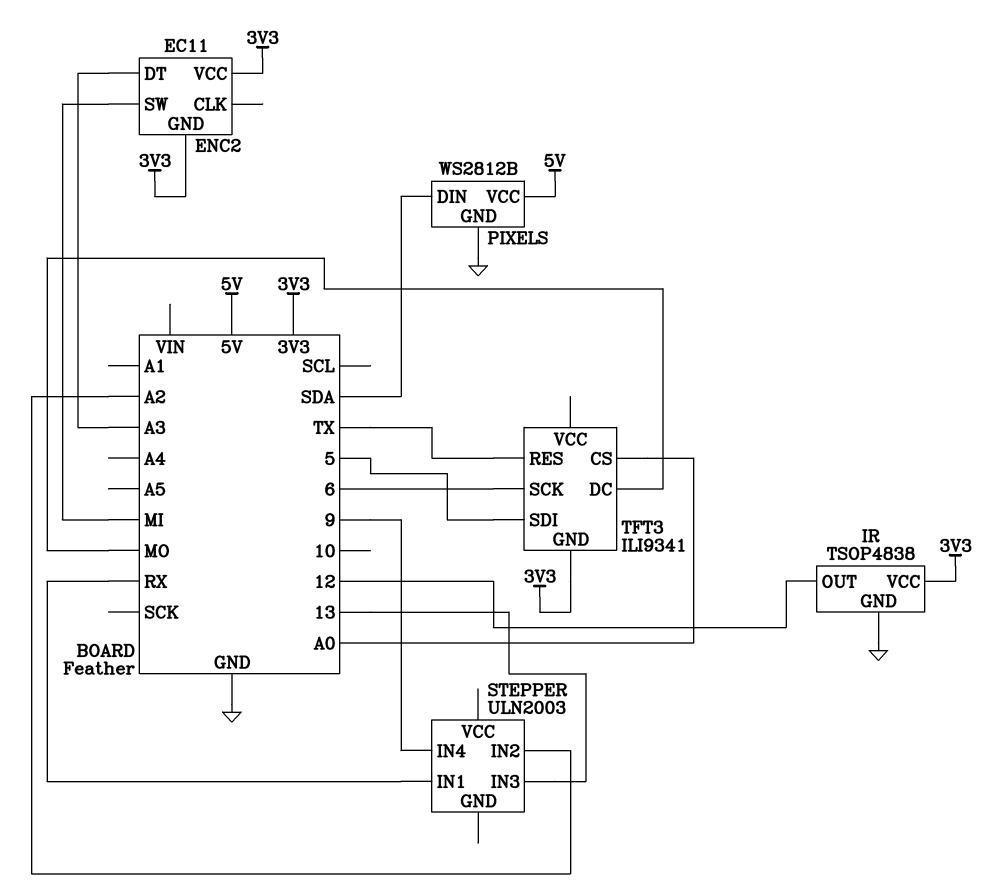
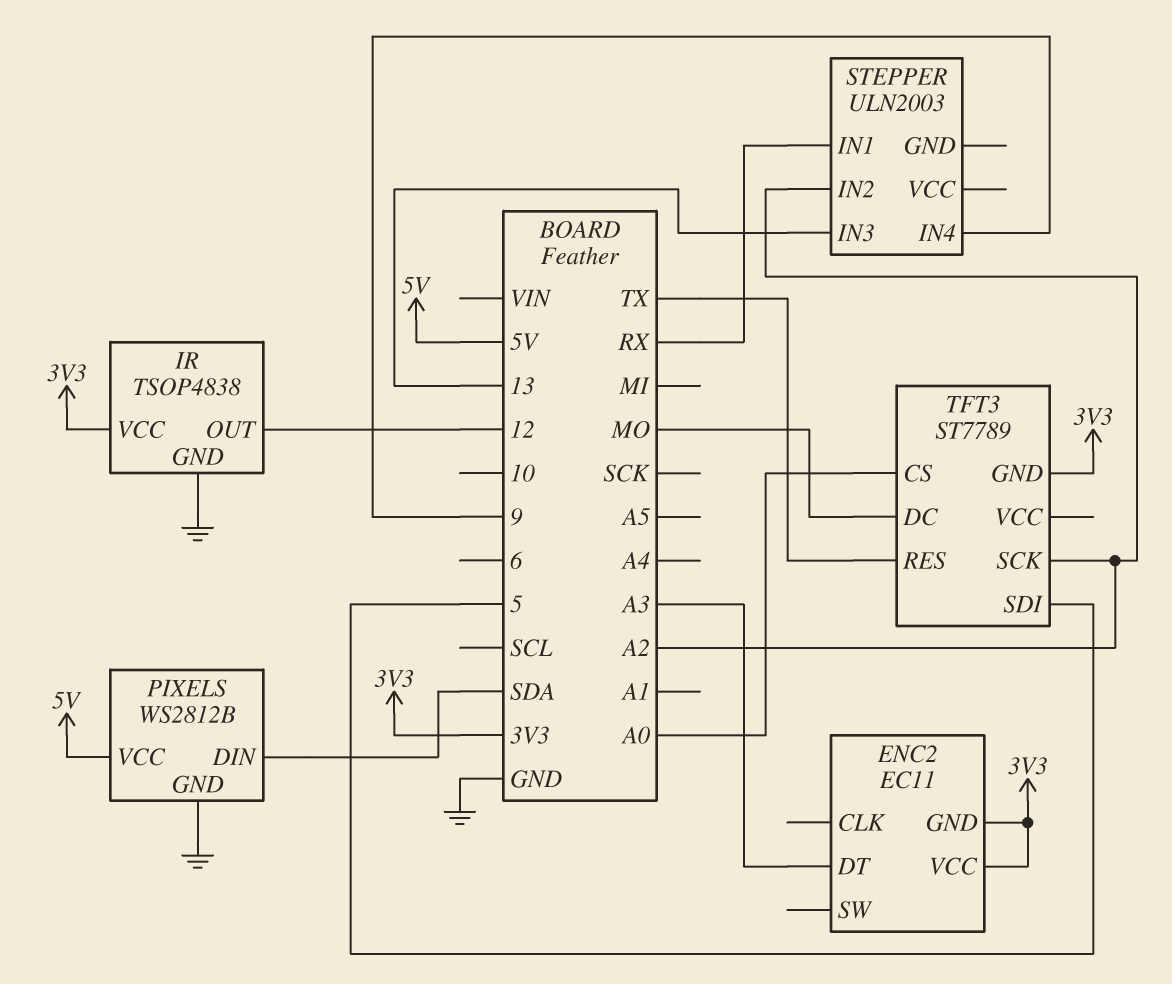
ENC2 pin SW: MI -> none
TFT3: ILI9341 -> ST7789
TFT3 pin SCK: 6 -> A2

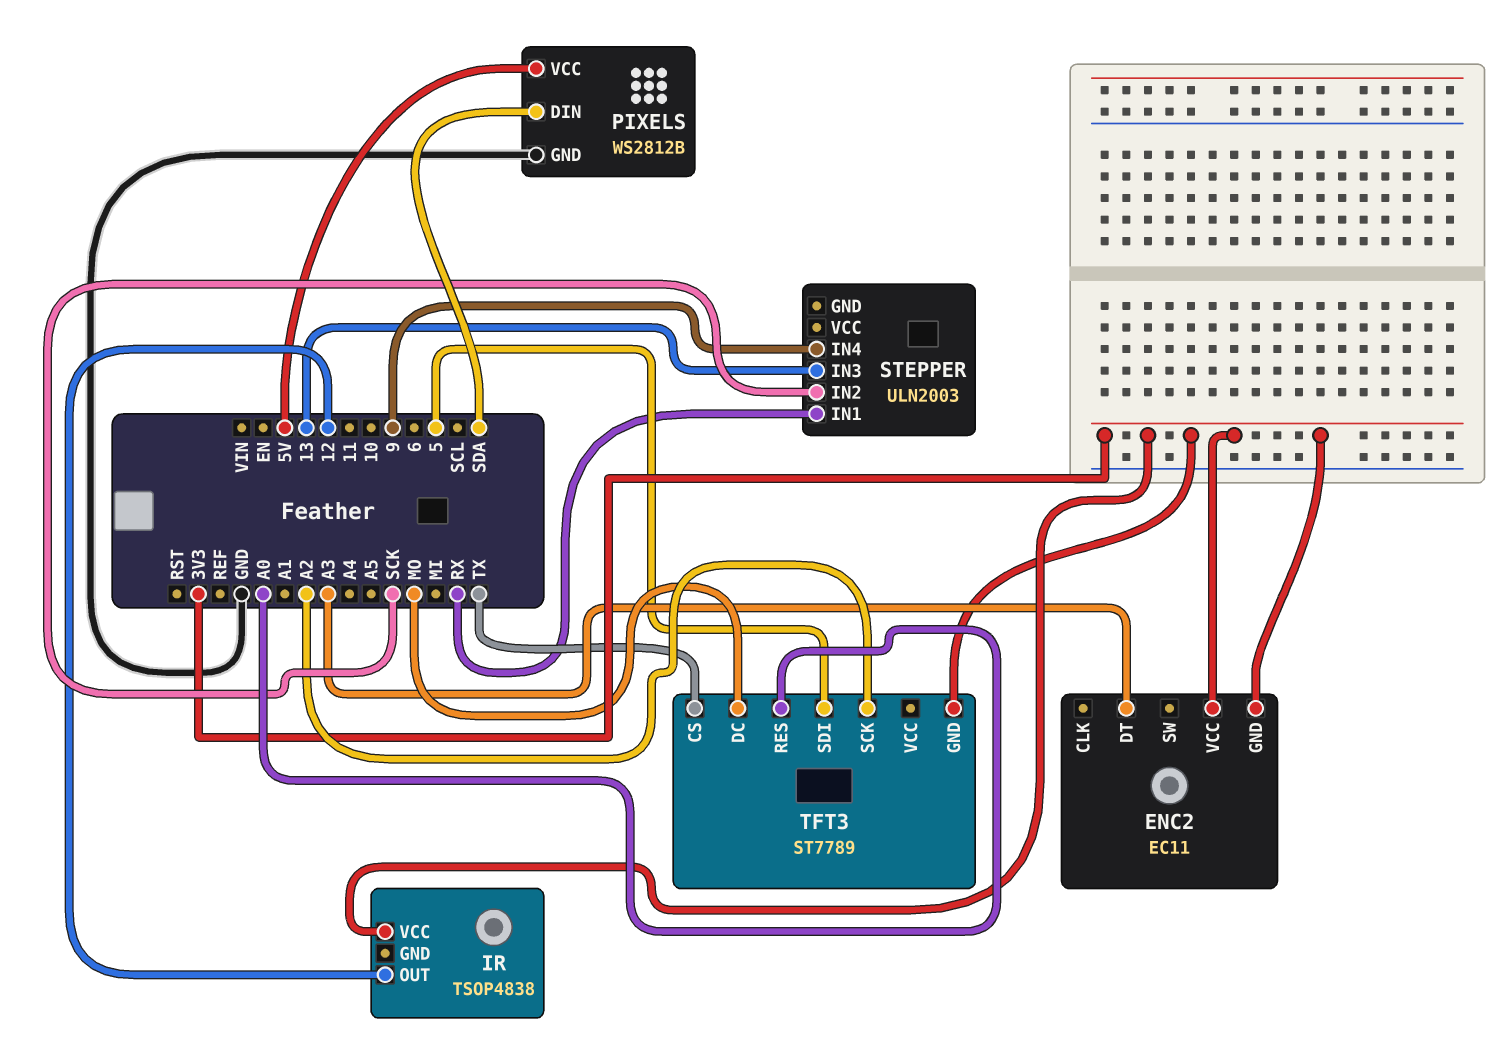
IR pin GND: GND -> none
STEPPER pin IN2: A2 -> SCK
TFT3 pin CS: A0 -> TX
TFT3 pin RES: TX -> A0

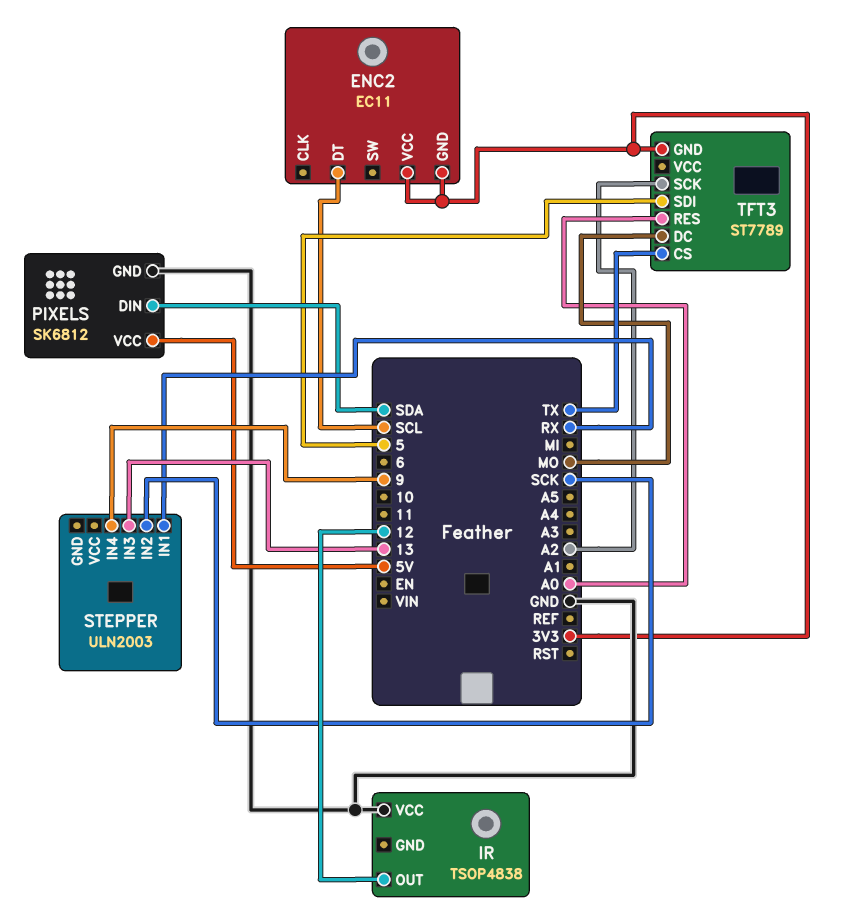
ENC2 pin DT: A3 -> SCL
IR pin VCC: 3V3 -> GND
PIXELS: WS2812B -> SK6812

